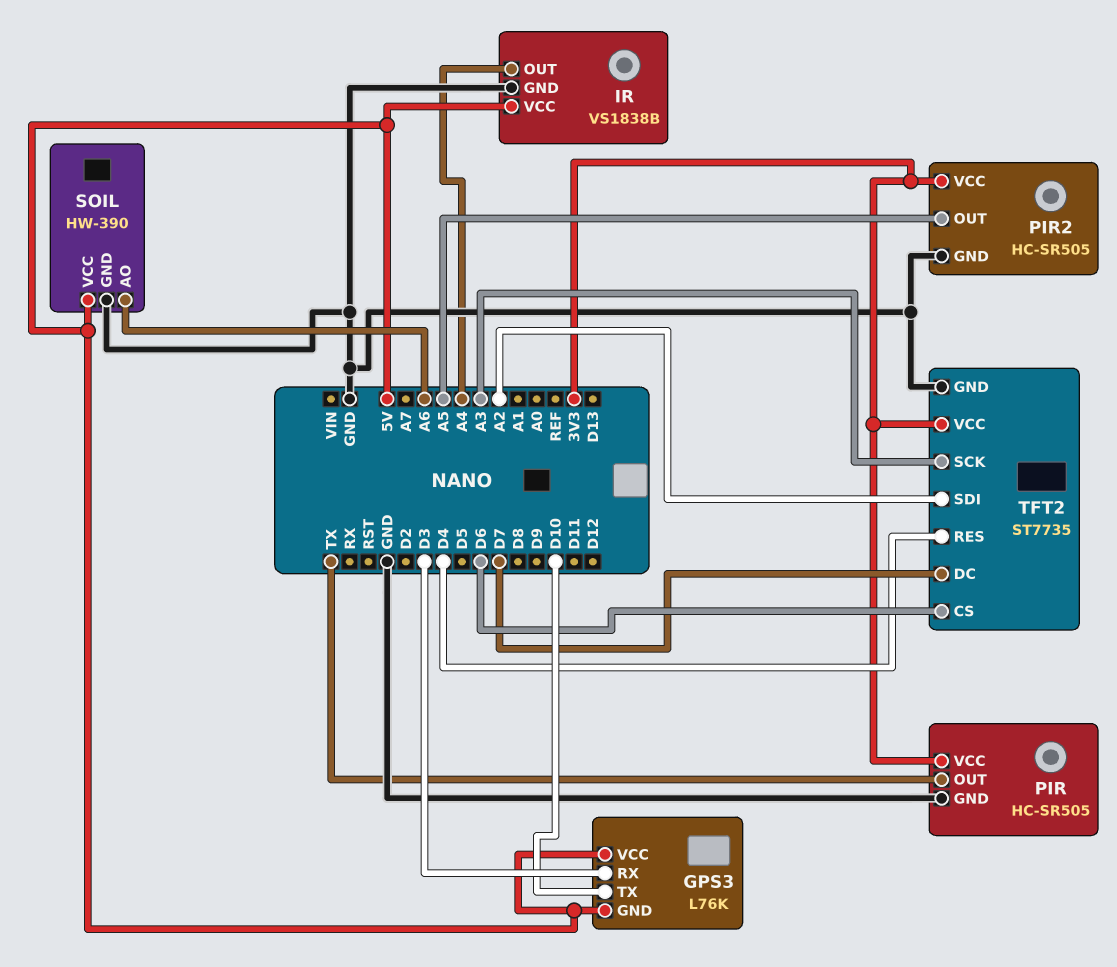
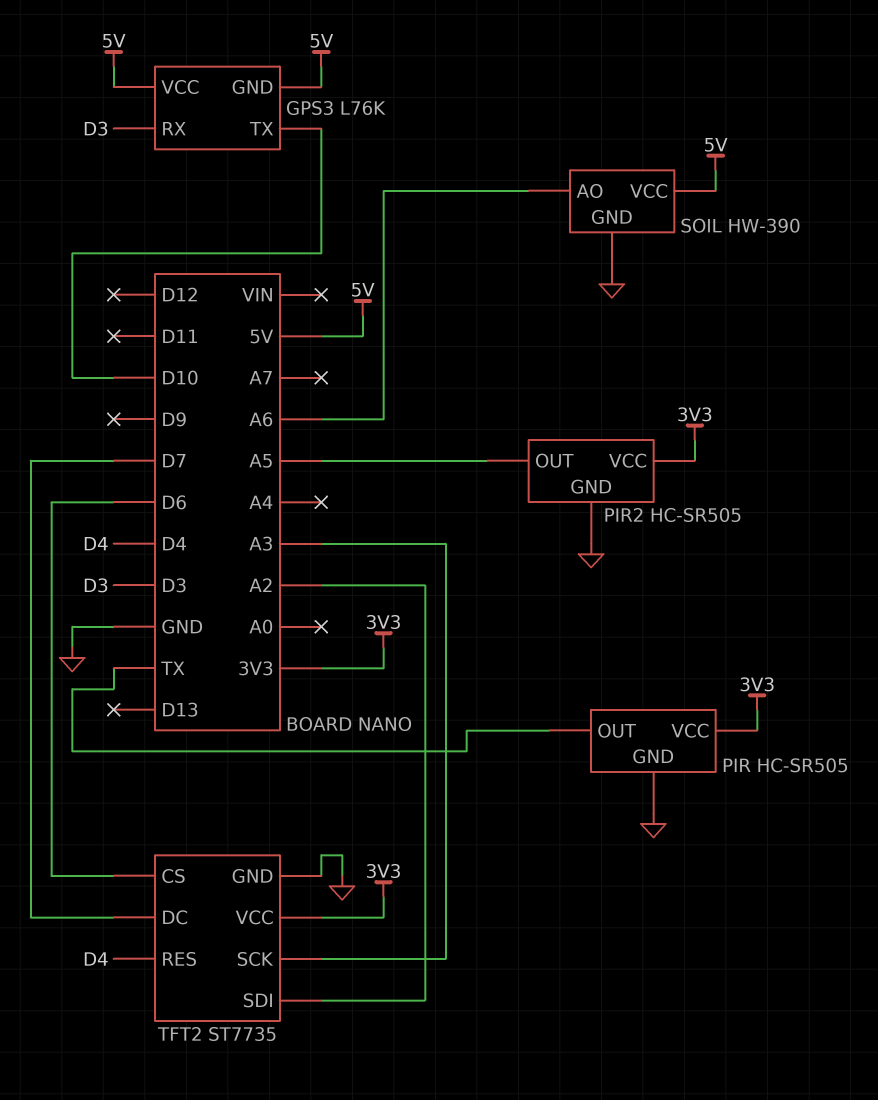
IR: VS1838B -> none
IR pin GND: GND -> none
IR pin OUT: A4 -> none
IR pin VCC: 5V -> none

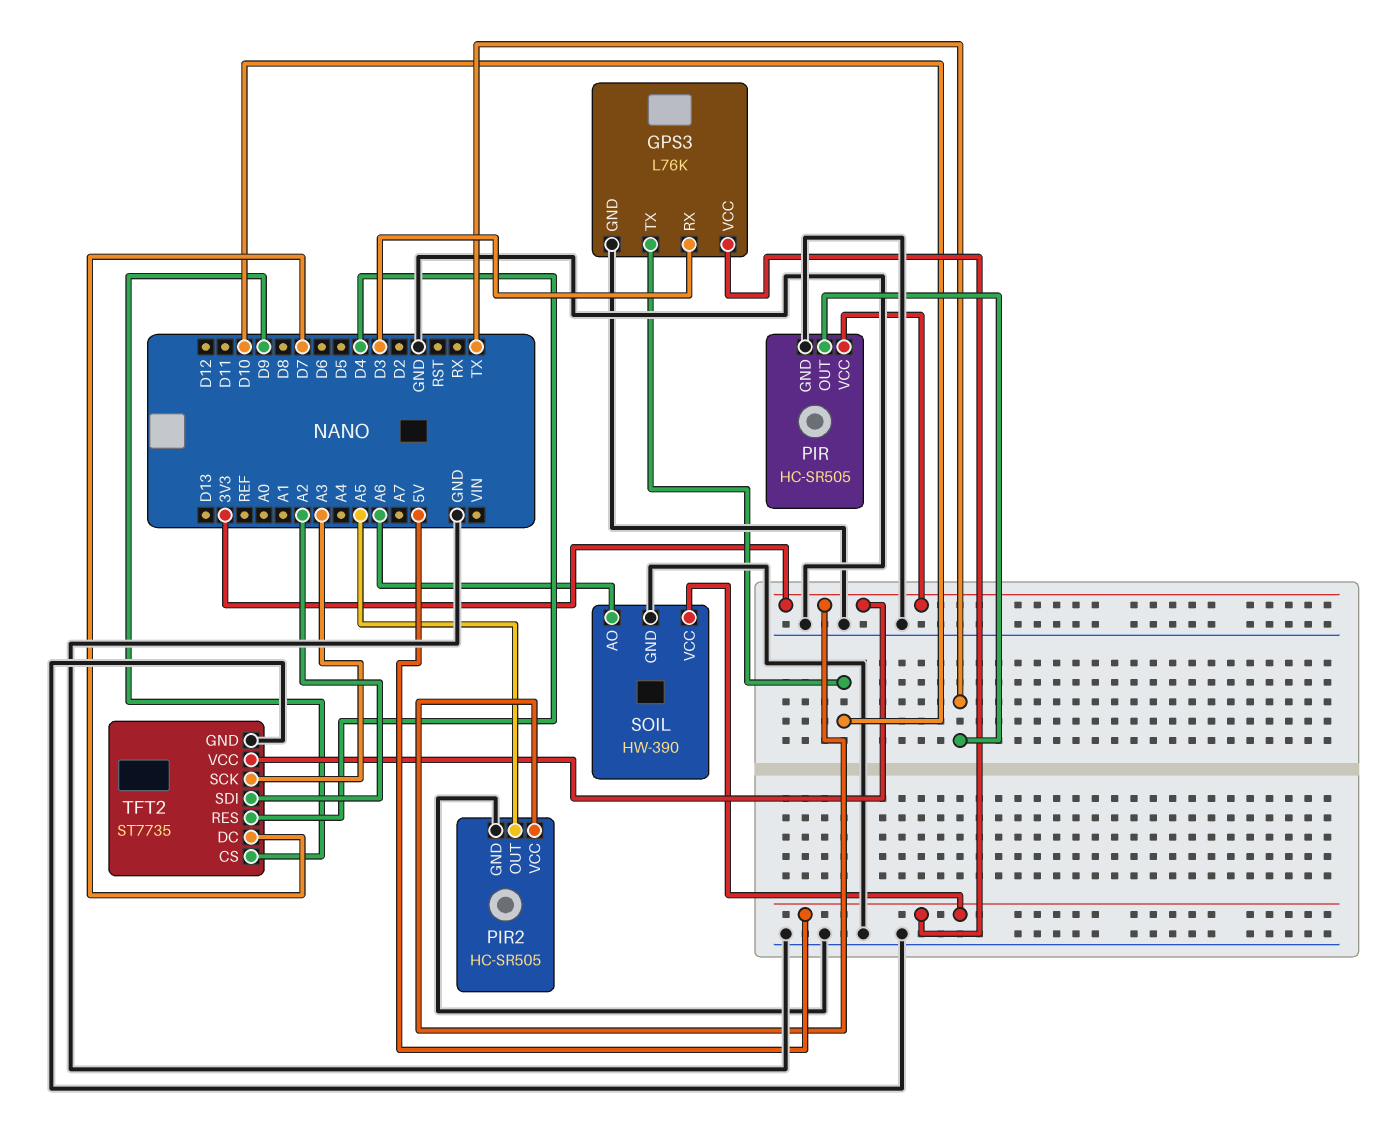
GPS3 pin GND: 5V -> GND
TFT2 pin CS: D6 -> D9

